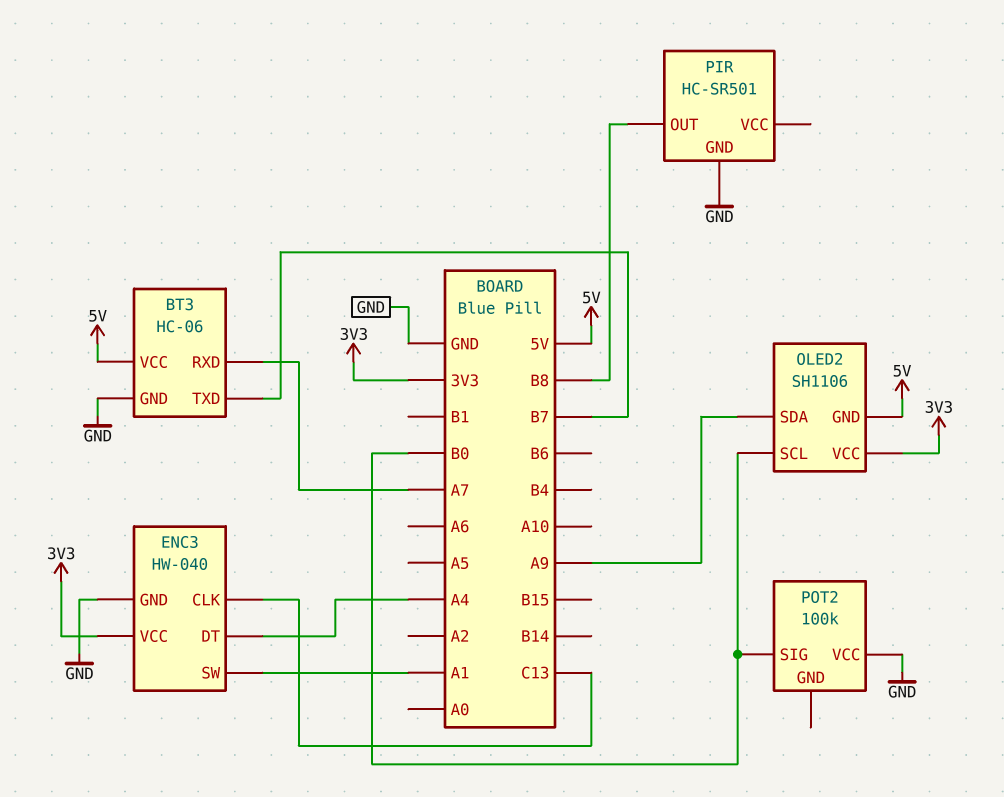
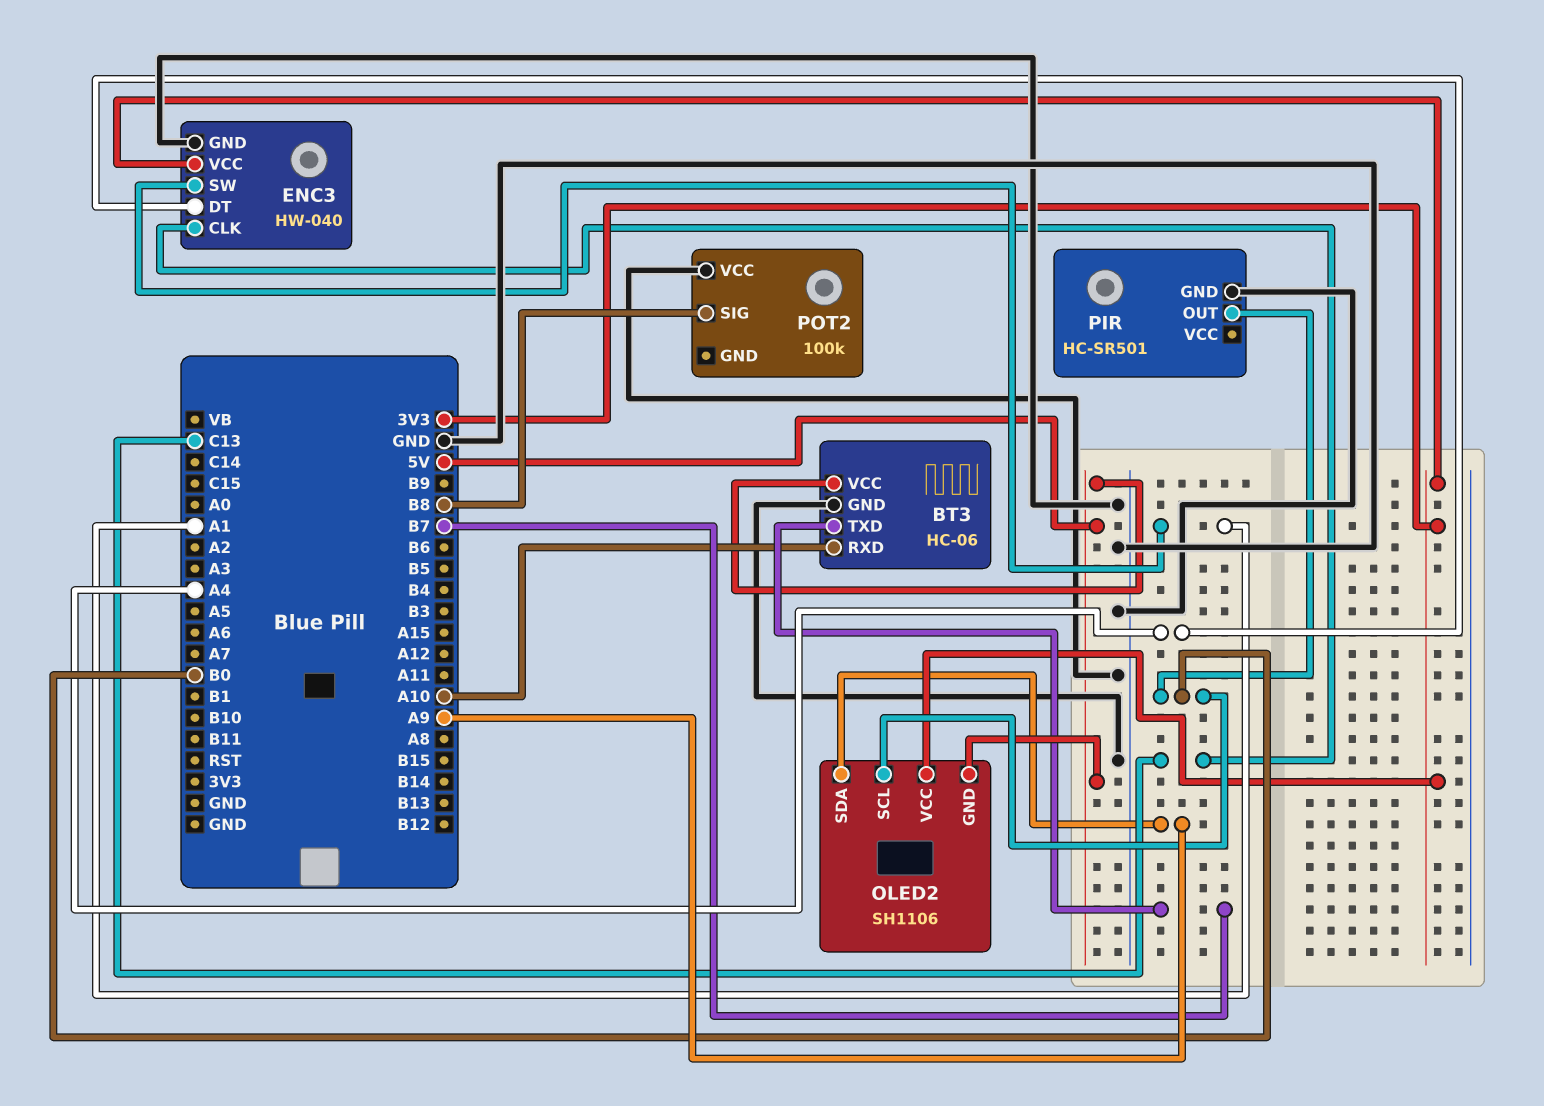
BT3 pin RXD: A7 -> A10
PIR pin OUT: B8 -> B0
POT2 pin SIG: B0 -> B8

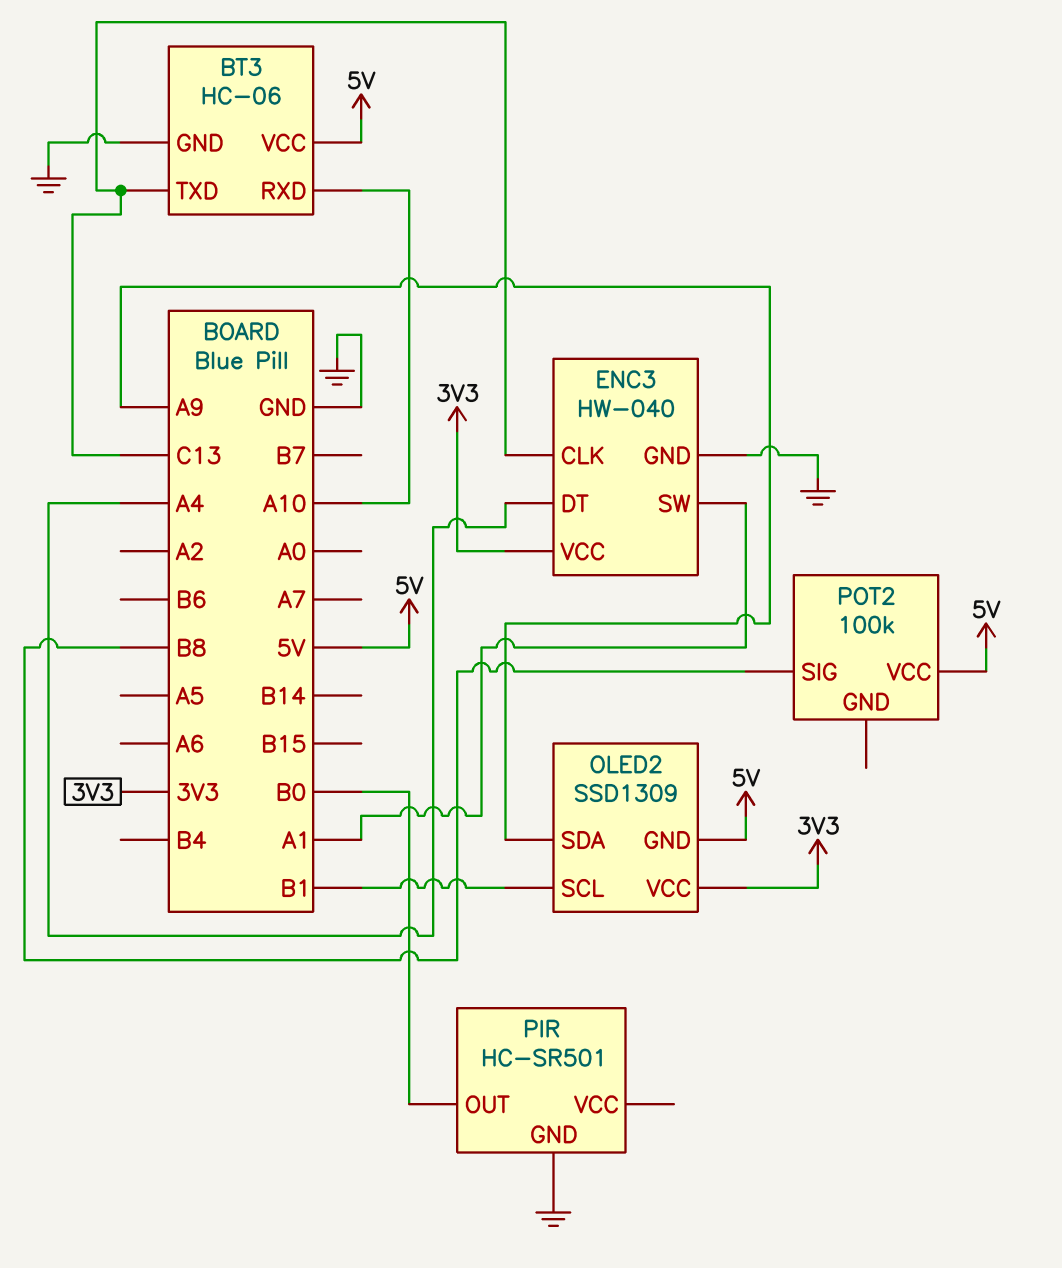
BT3 pin TXD: B7 -> C13
OLED2: SH1106 -> SSD1309
OLED2 pin SCL: B0 -> B1
POT2 pin VCC: GND -> 5V

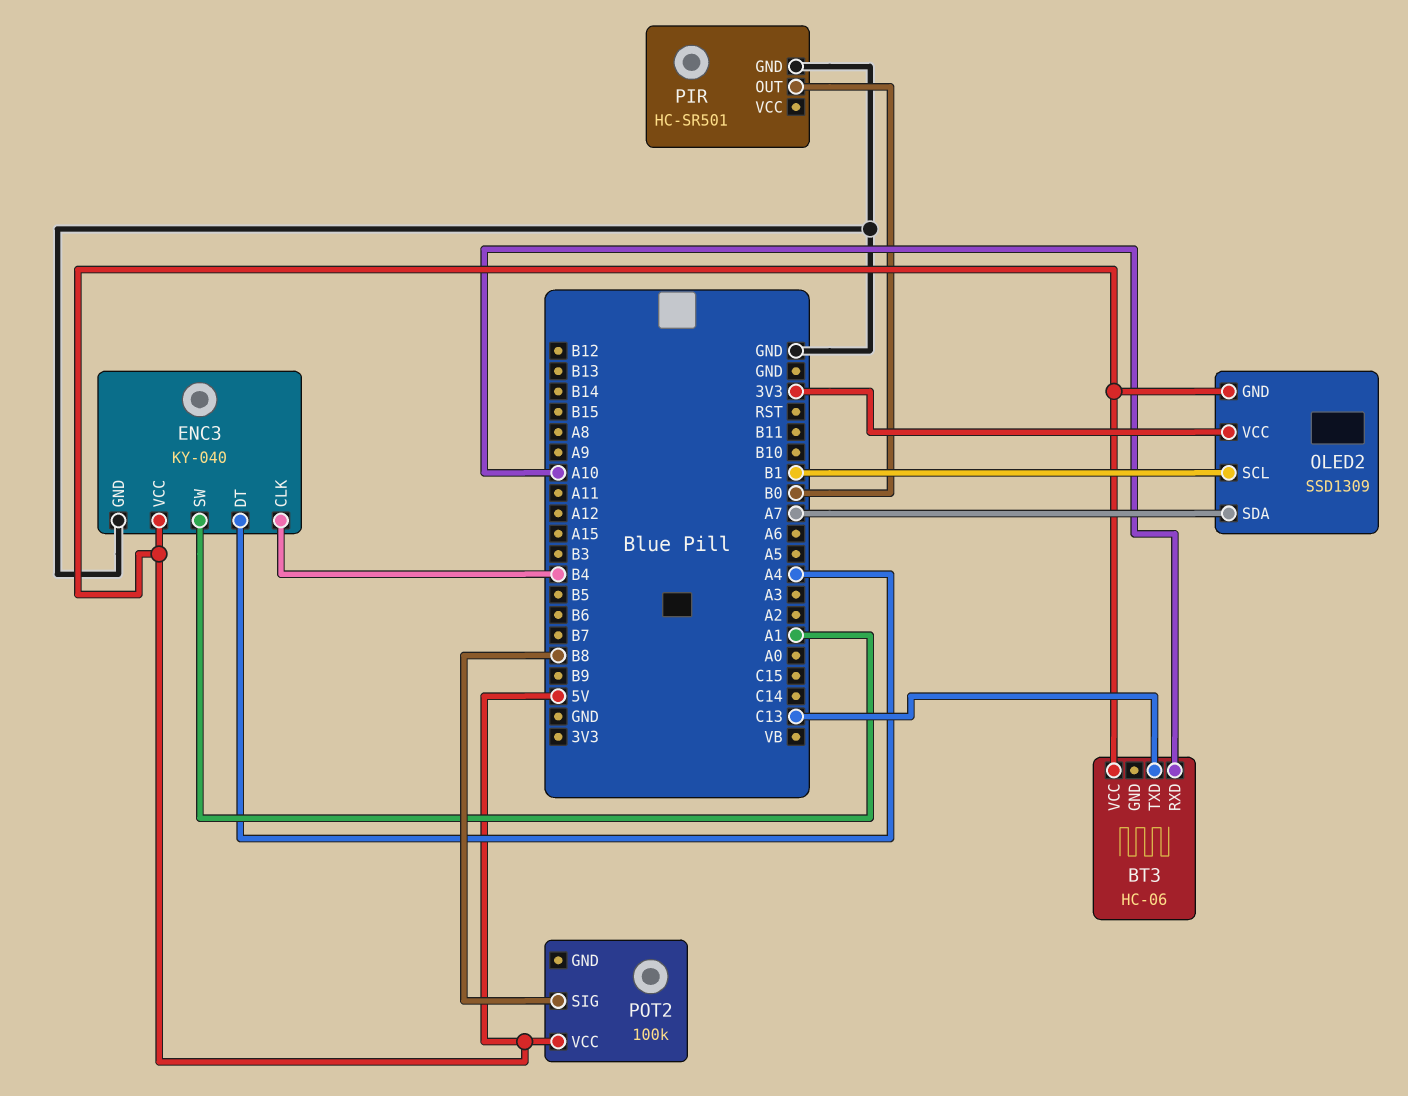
BT3 pin GND: GND -> none
ENC3: HW-040 -> KY-040
ENC3 pin CLK: C13 -> B4
ENC3 pin VCC: 3V3 -> 5V
OLED2 pin SDA: A9 -> A7

